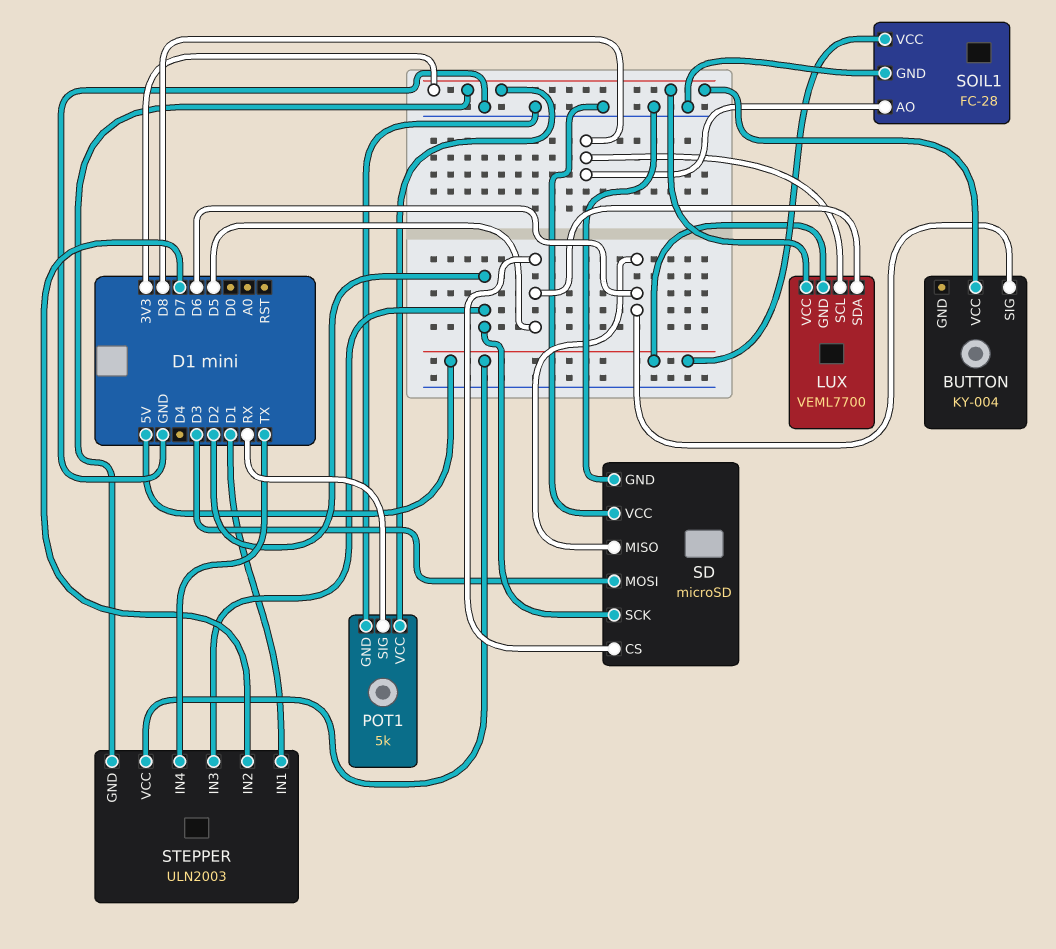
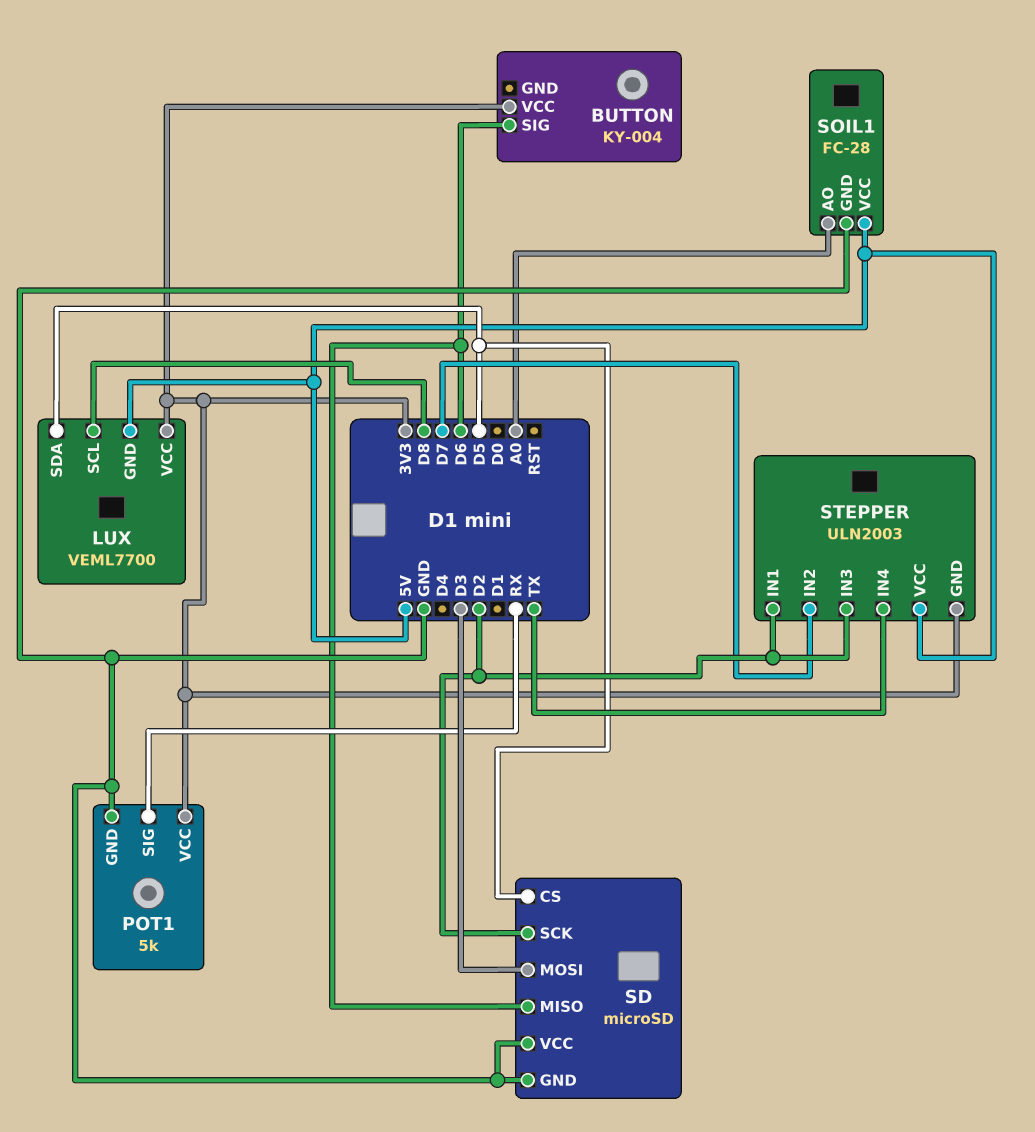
SOIL1 pin AO: D8 -> A0
STEPPER pin IN1: D1 -> D2

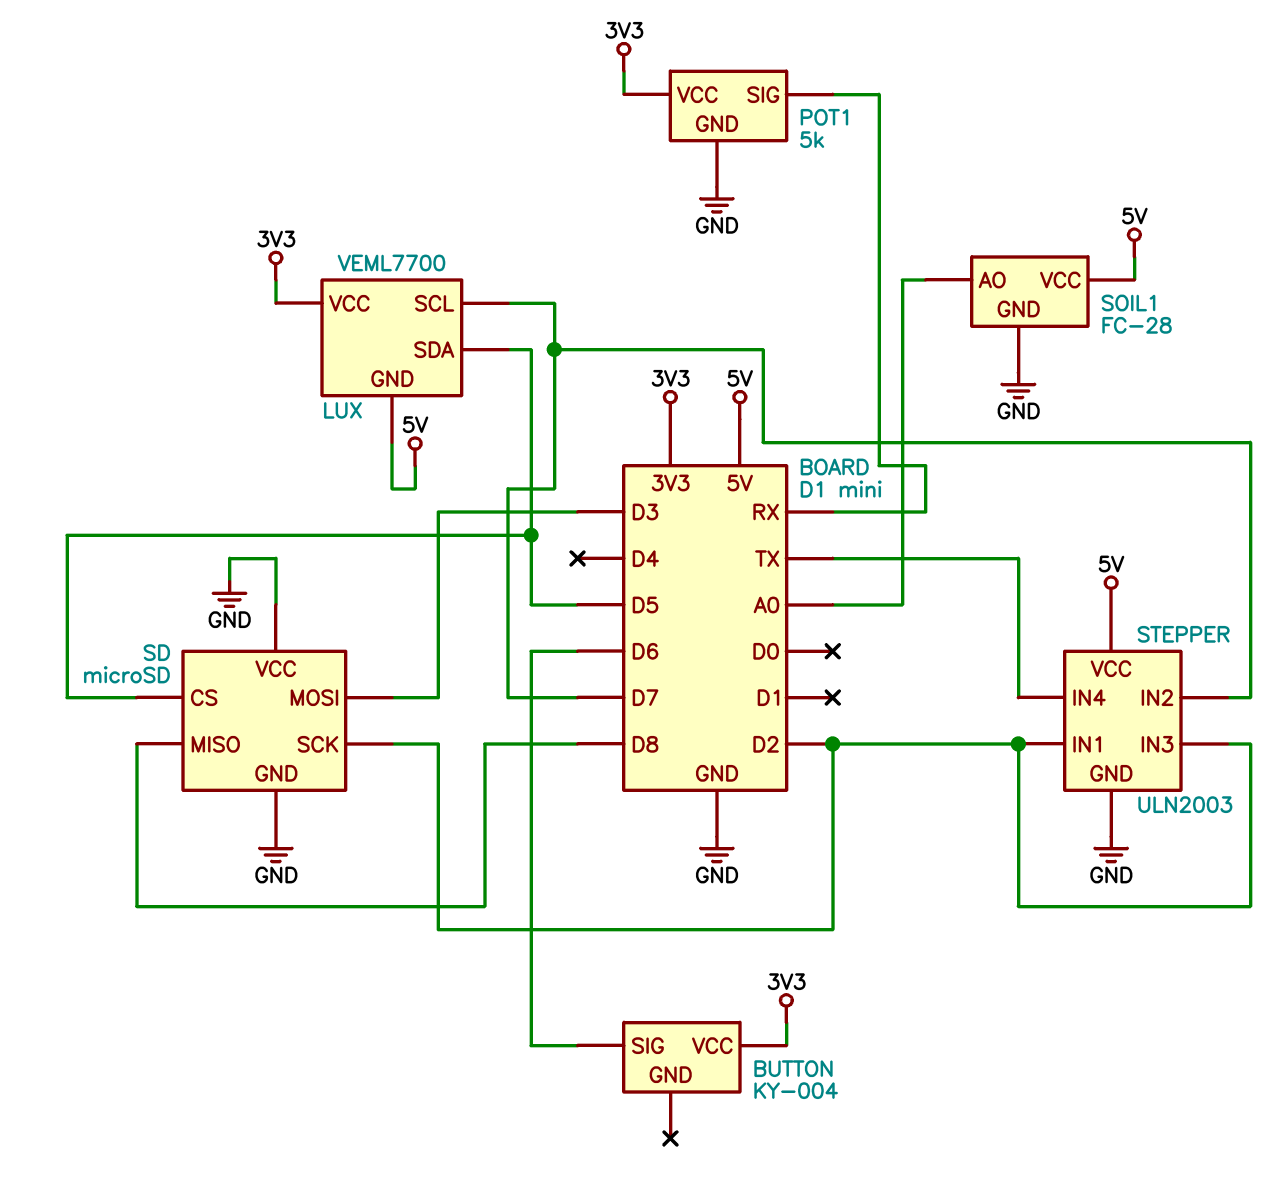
LUX pin SCL: D8 -> D7
SD pin MISO: D6 -> D8
STEPPER pin GND: 3V3 -> GND

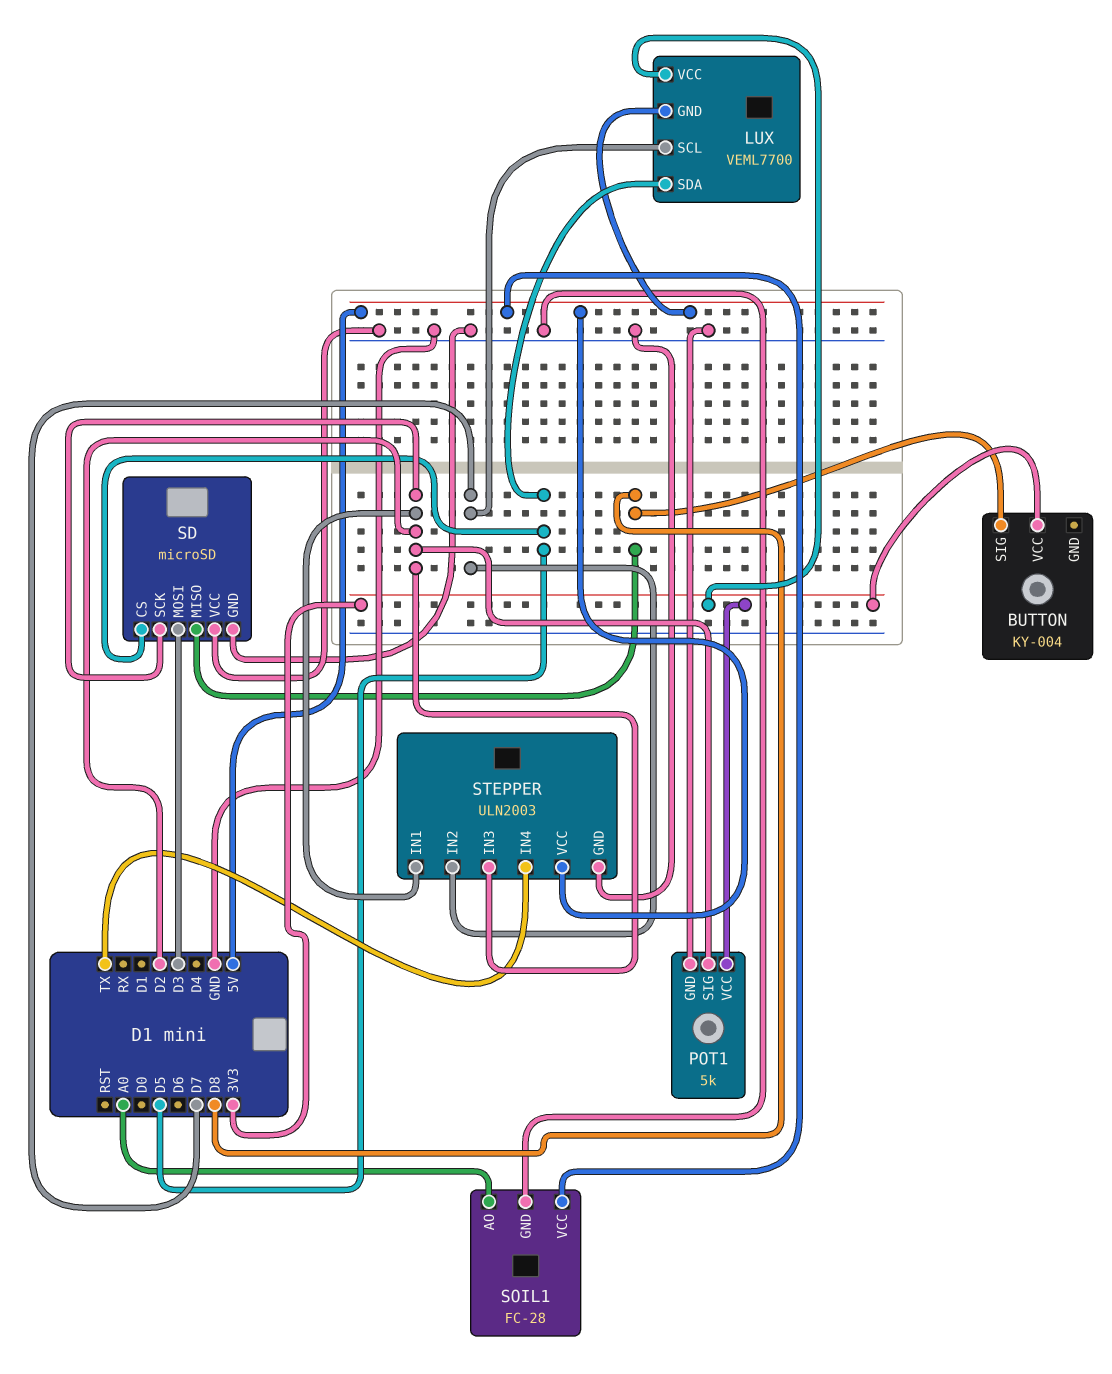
BUTTON pin SIG: D6 -> D8
POT1 pin SIG: RX -> D2

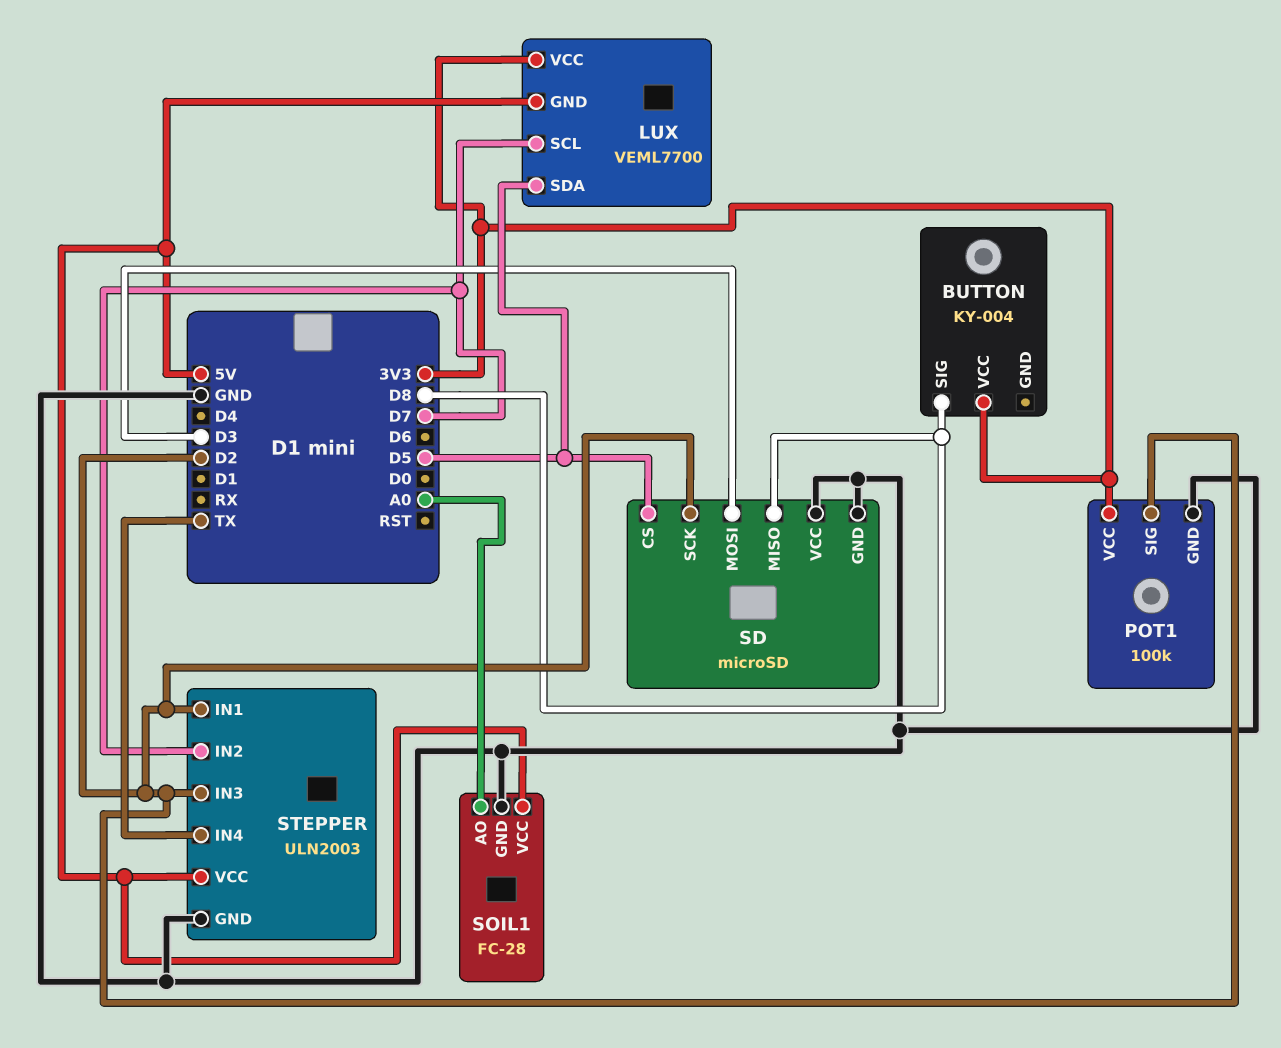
POT1: 5k -> 100k

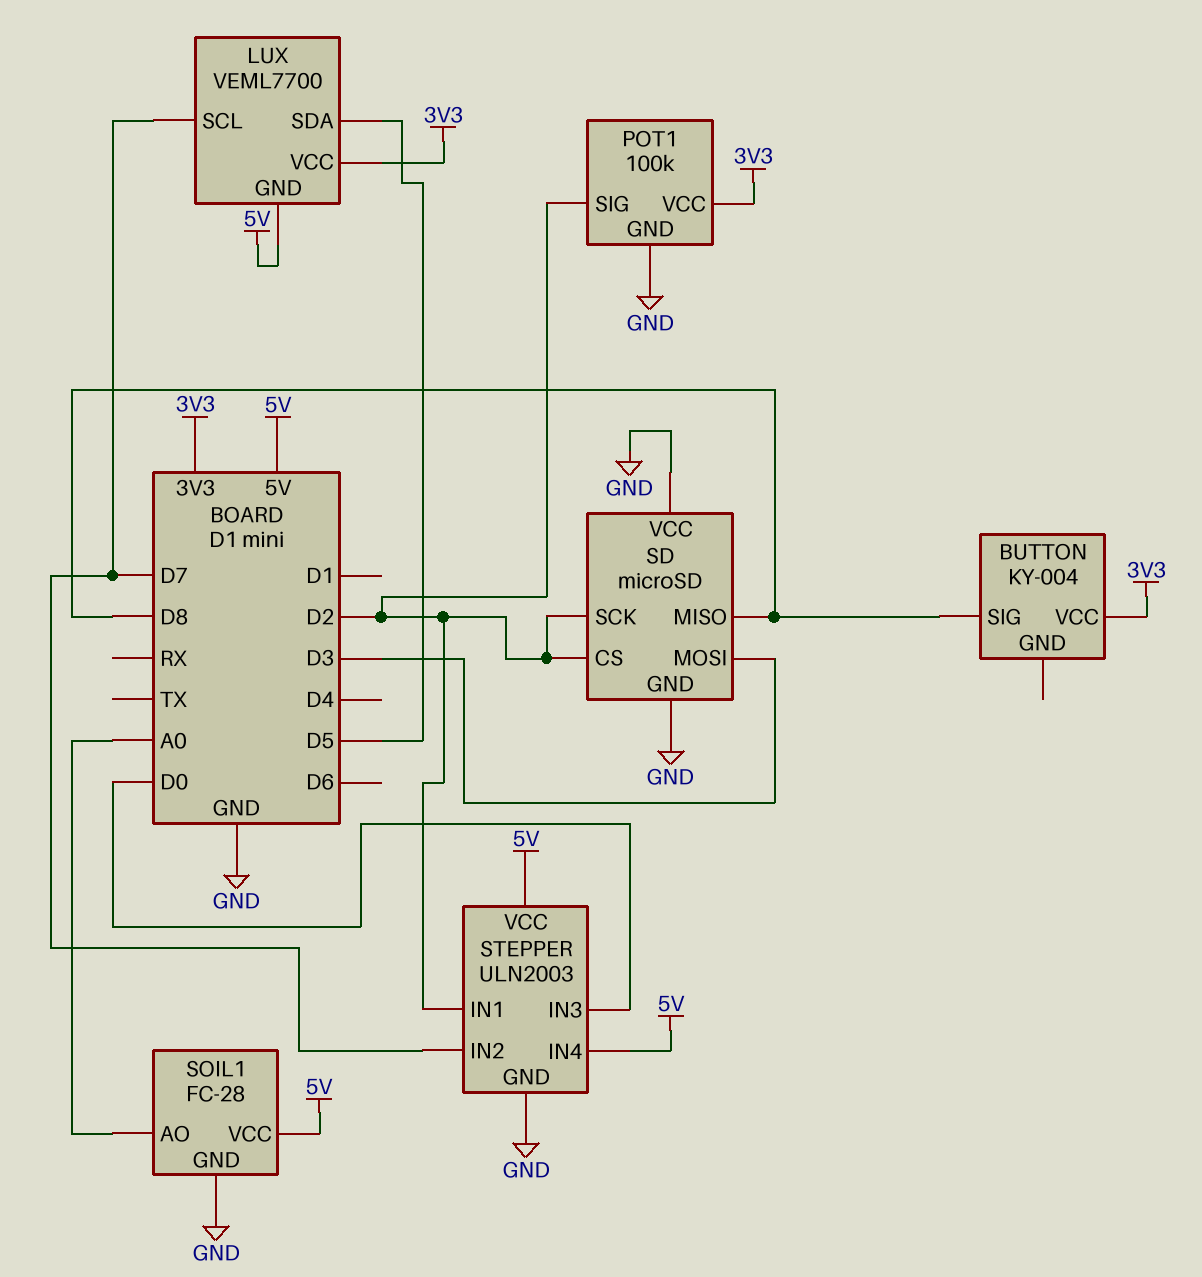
SD pin CS: D5 -> D2
STEPPER pin IN3: D2 -> D0
STEPPER pin IN4: TX -> 5V

